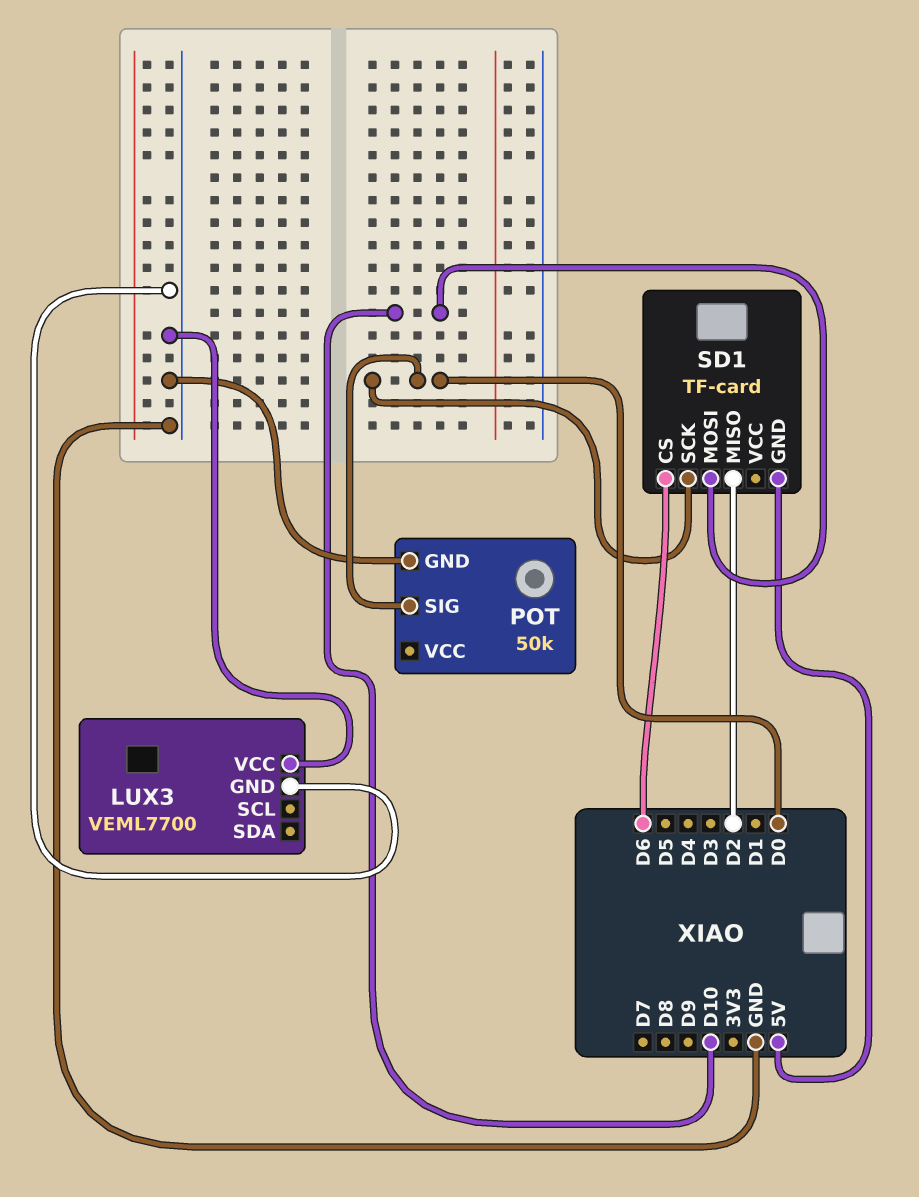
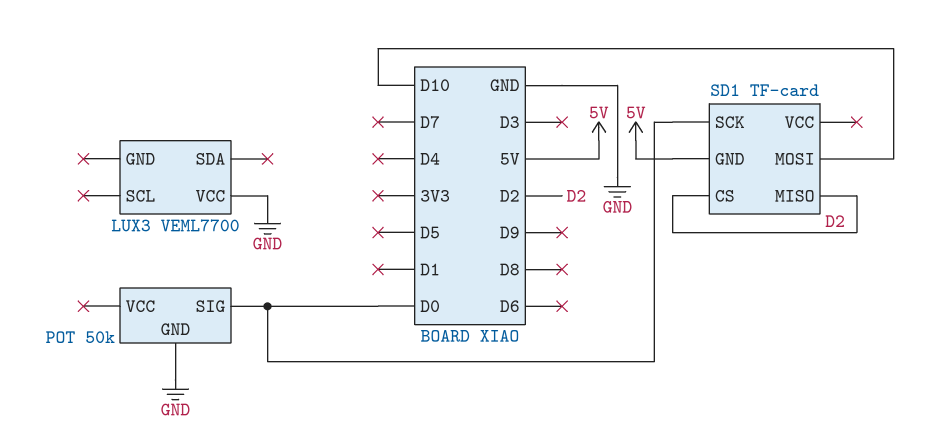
LUX3 pin GND: GND -> none
SD1 pin CS: D6 -> D2

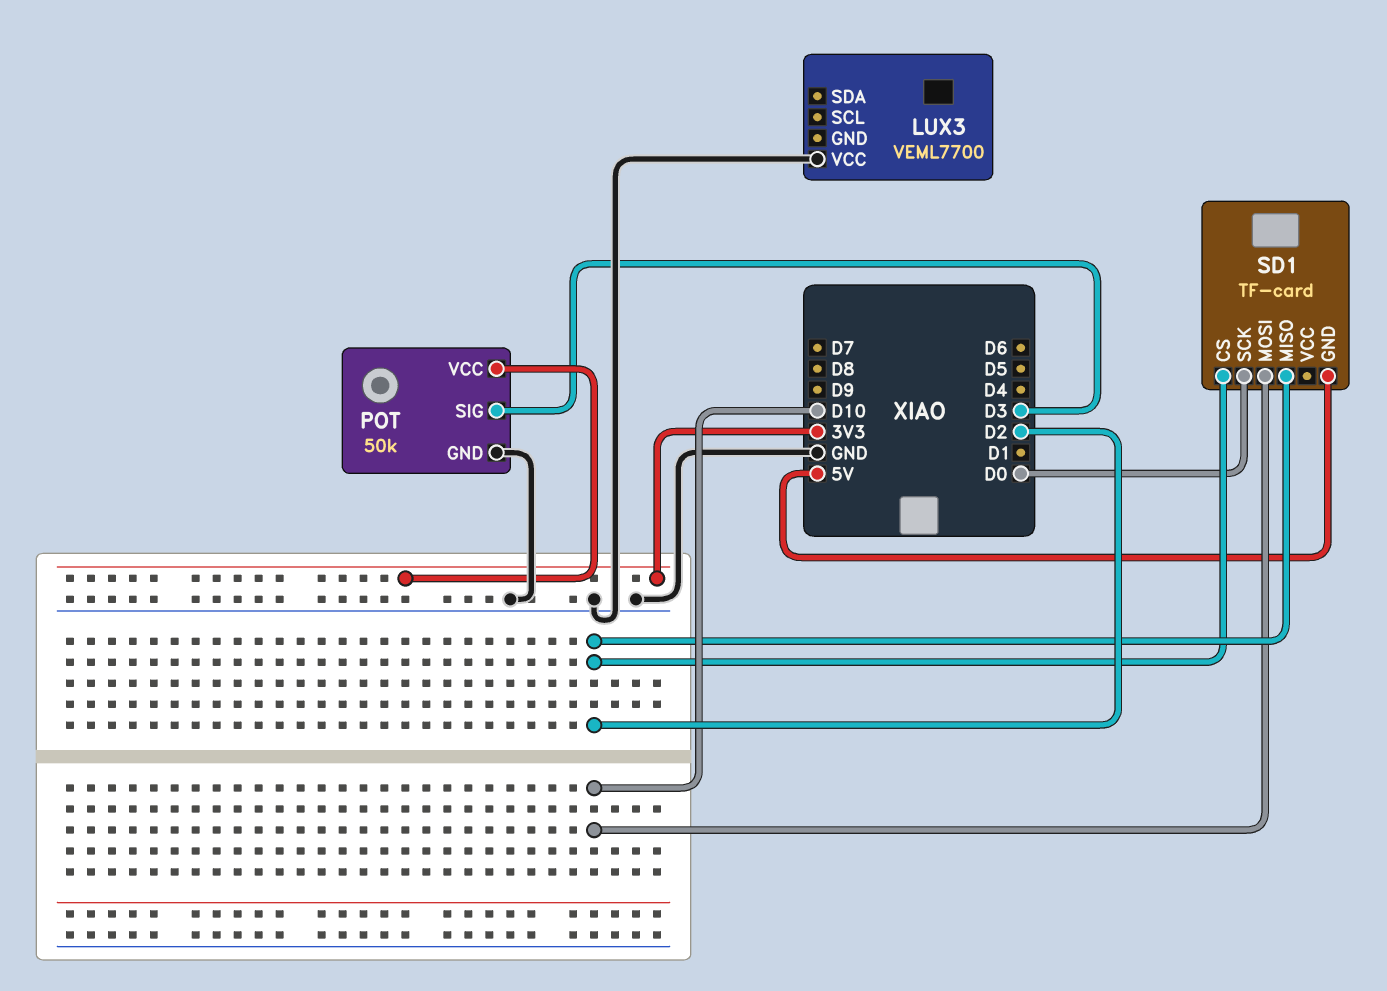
POT pin SIG: D0 -> D3
POT pin VCC: none -> 3V3

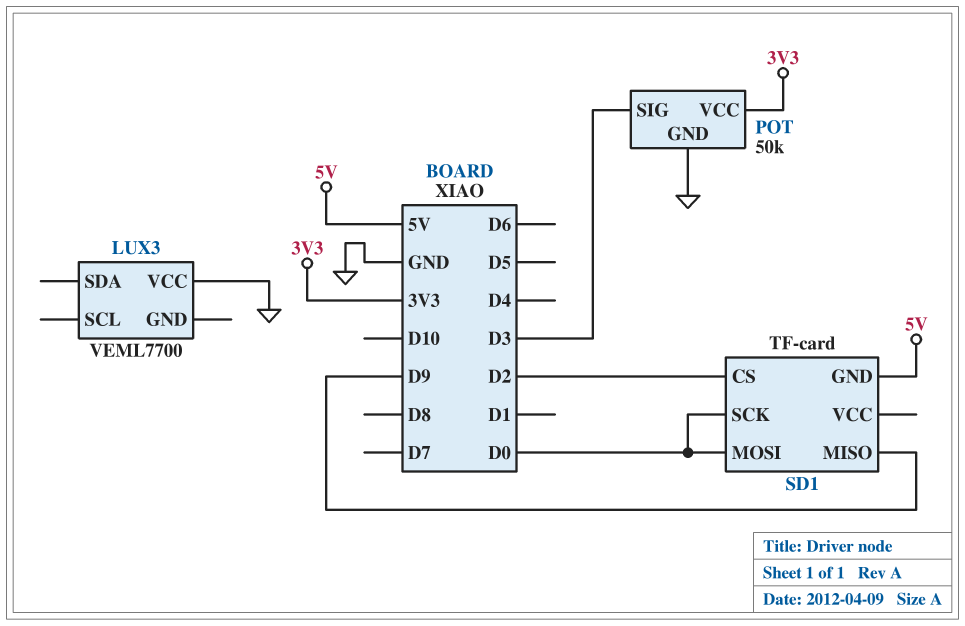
SD1 pin MISO: D2 -> D9
SD1 pin MOSI: D10 -> D0

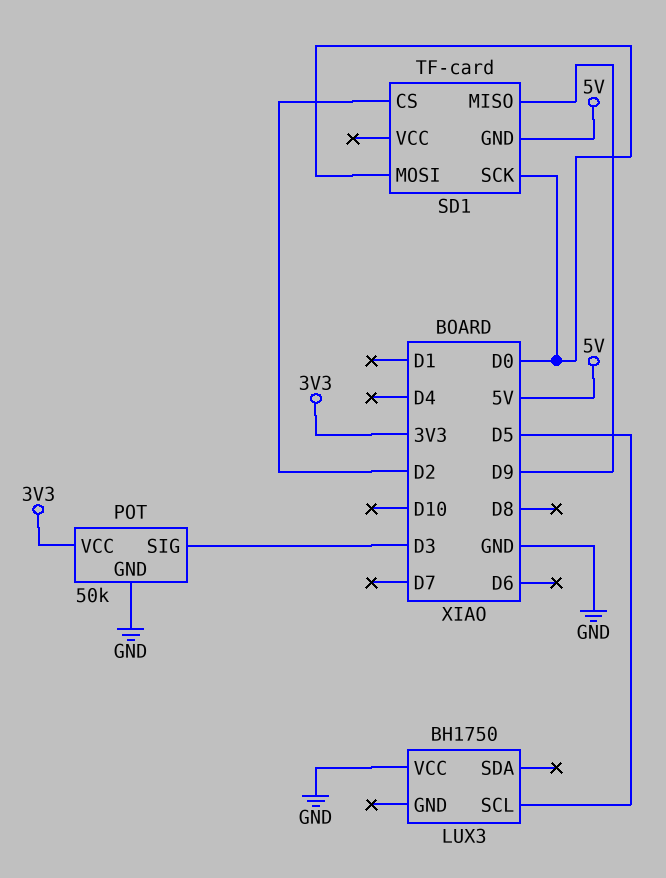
LUX3: VEML7700 -> BH1750
LUX3 pin SCL: none -> D5

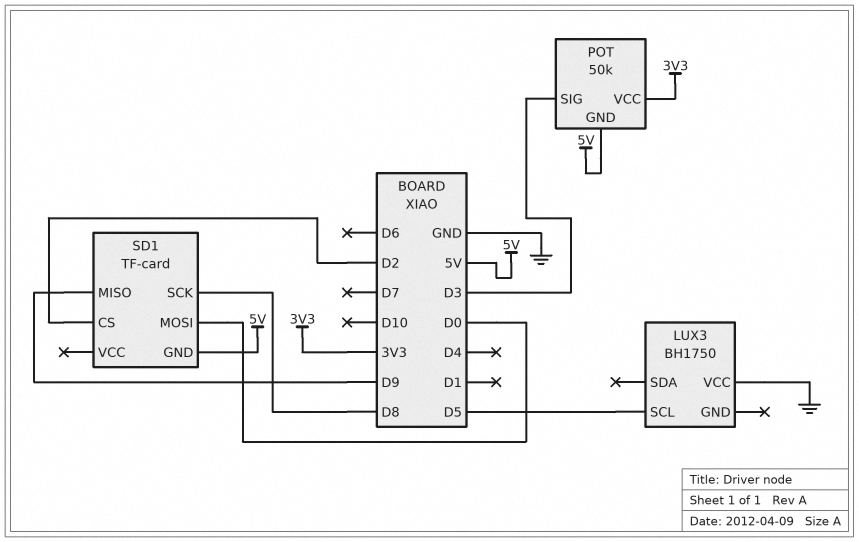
POT pin GND: GND -> 5V
SD1 pin SCK: D0 -> D8

